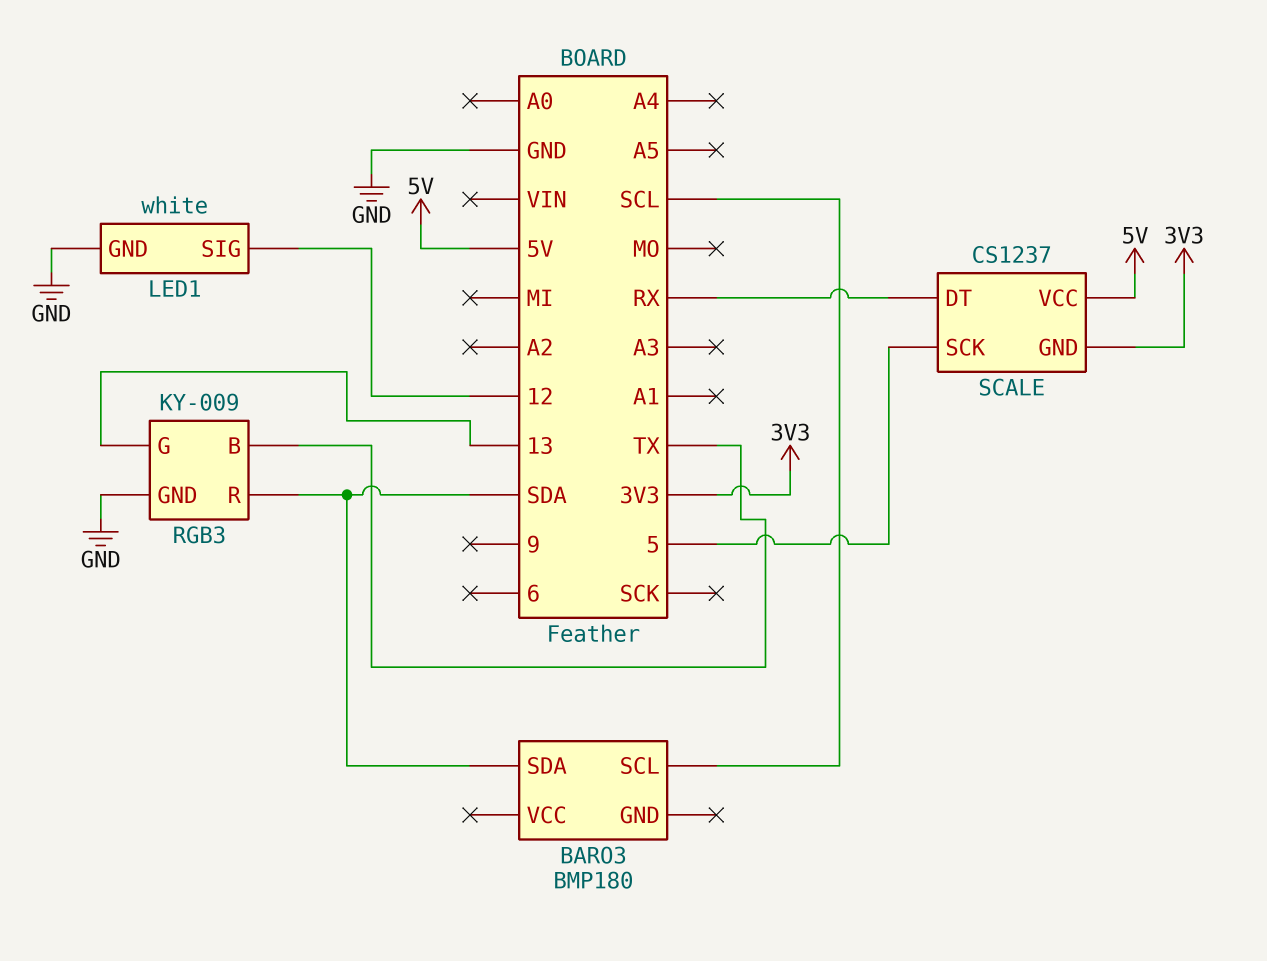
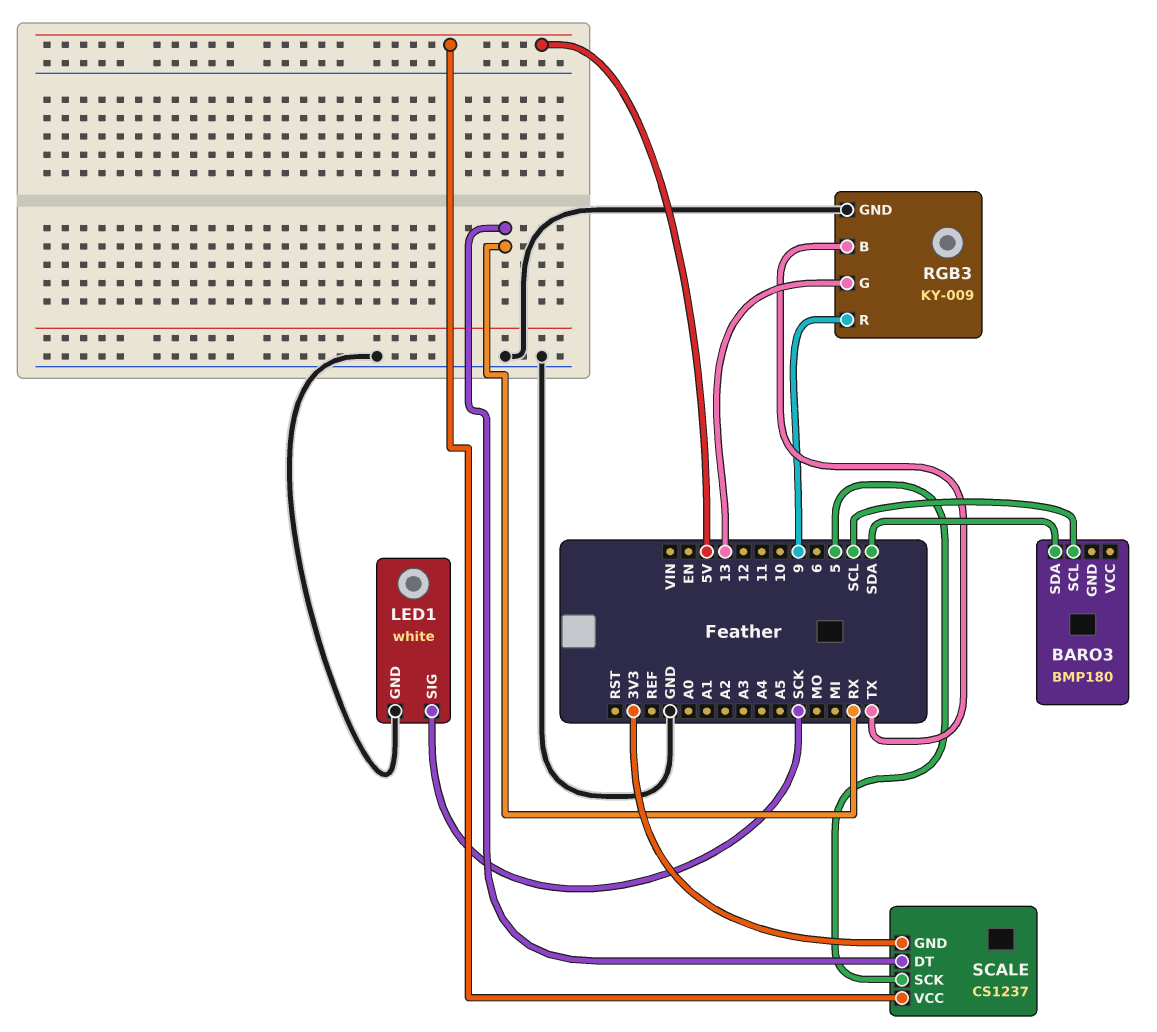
LED1 pin SIG: 12 -> SCK
RGB3 pin R: SDA -> 9

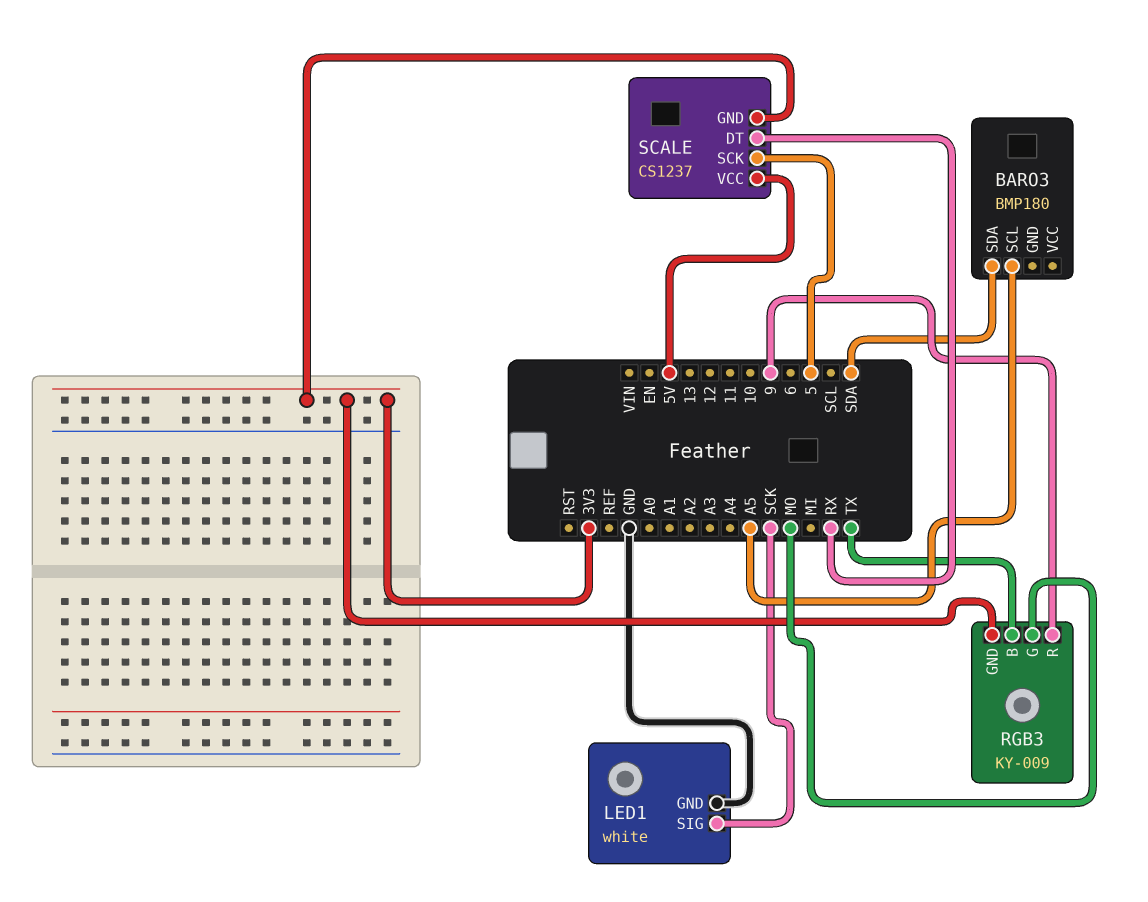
BARO3 pin SCL: SCL -> A5
RGB3 pin G: 13 -> MO
RGB3 pin GND: GND -> 3V3

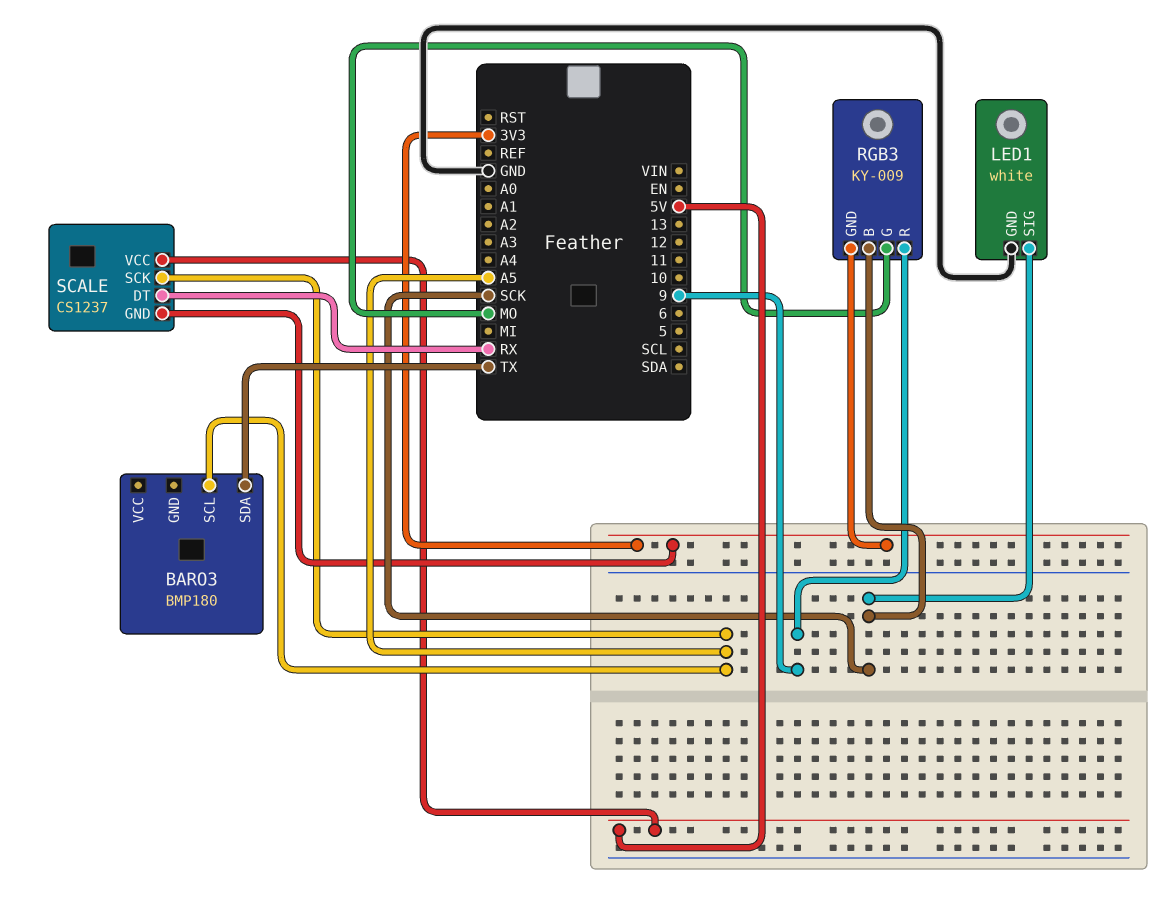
BARO3 pin SDA: SDA -> TX
RGB3 pin B: TX -> SCK
SCALE pin SCK: 5 -> A5

